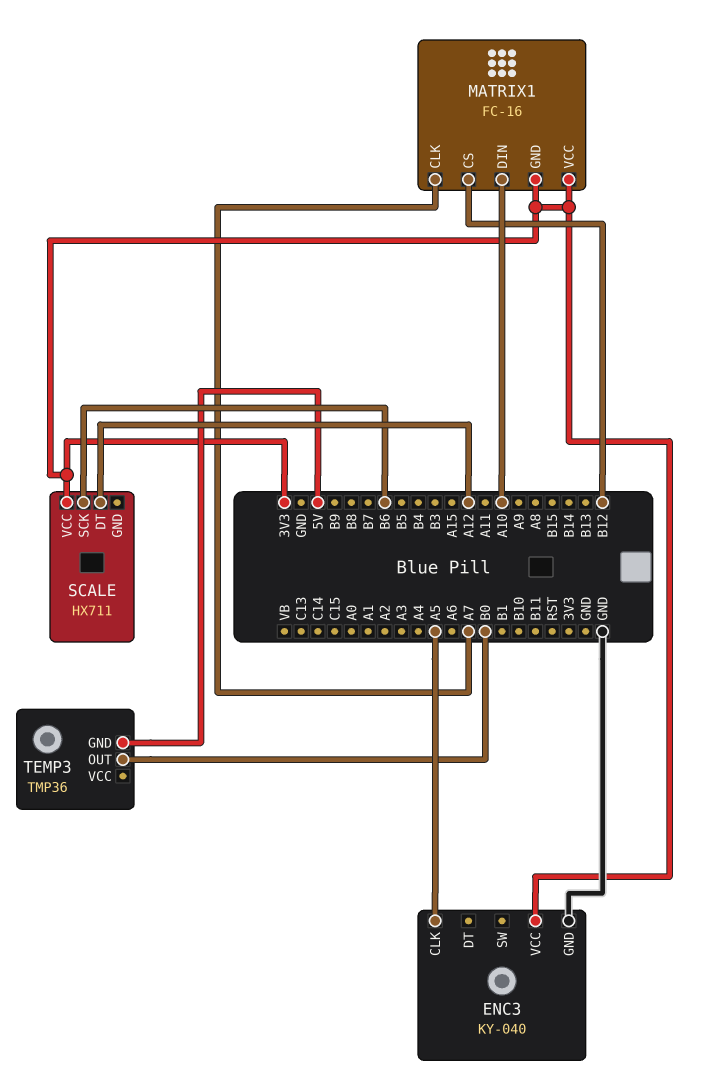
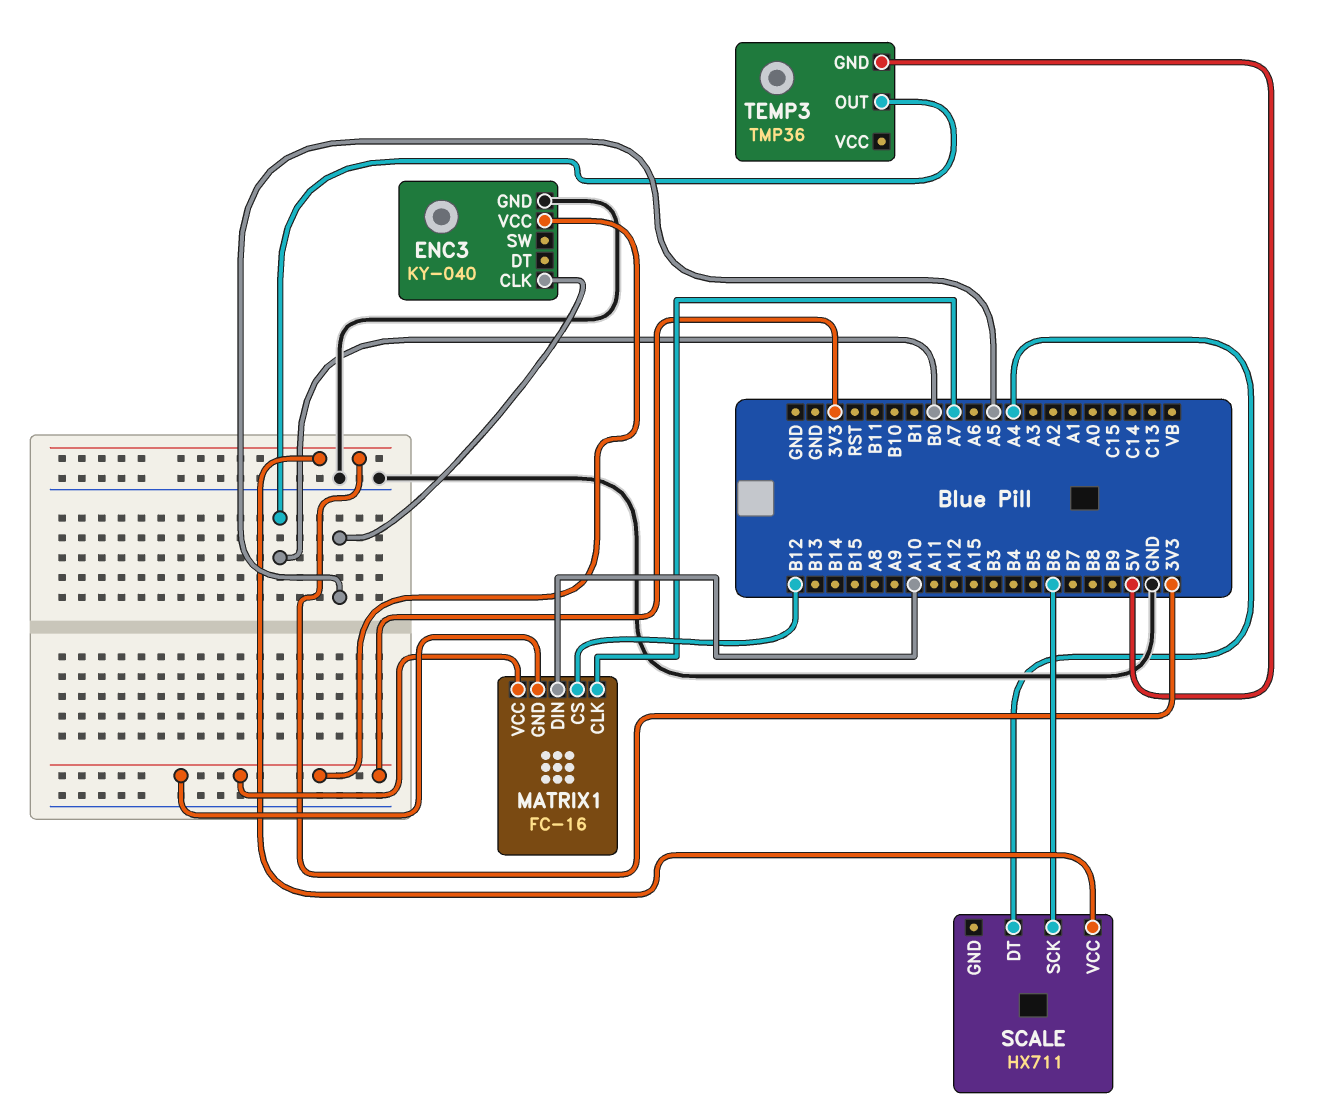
SCALE pin DT: A12 -> A4

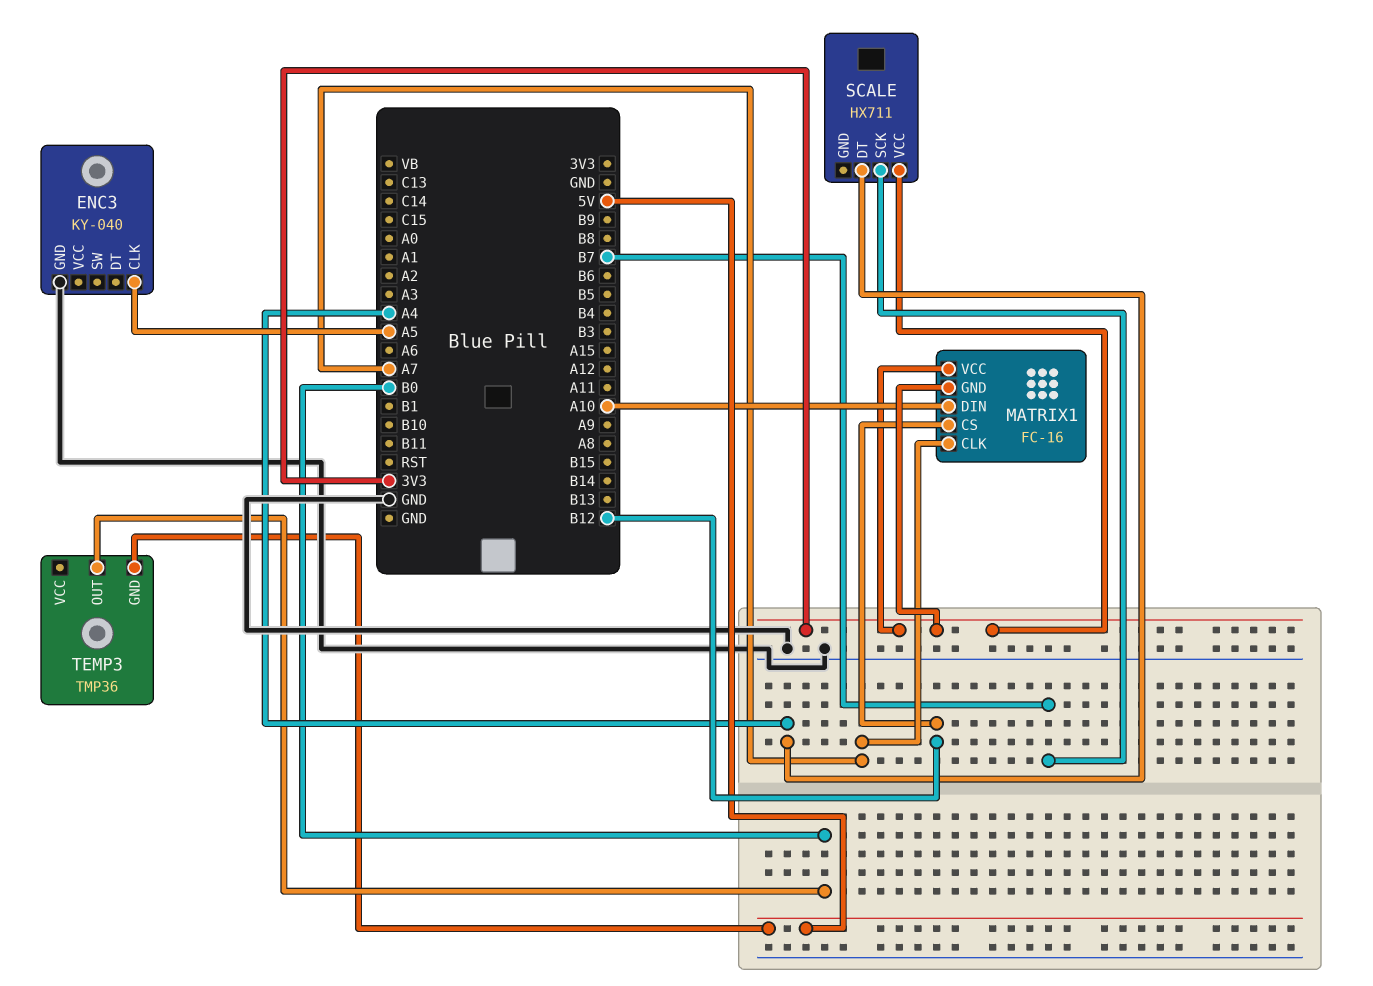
ENC3 pin VCC: 3V3 -> none
SCALE pin SCK: B6 -> B7

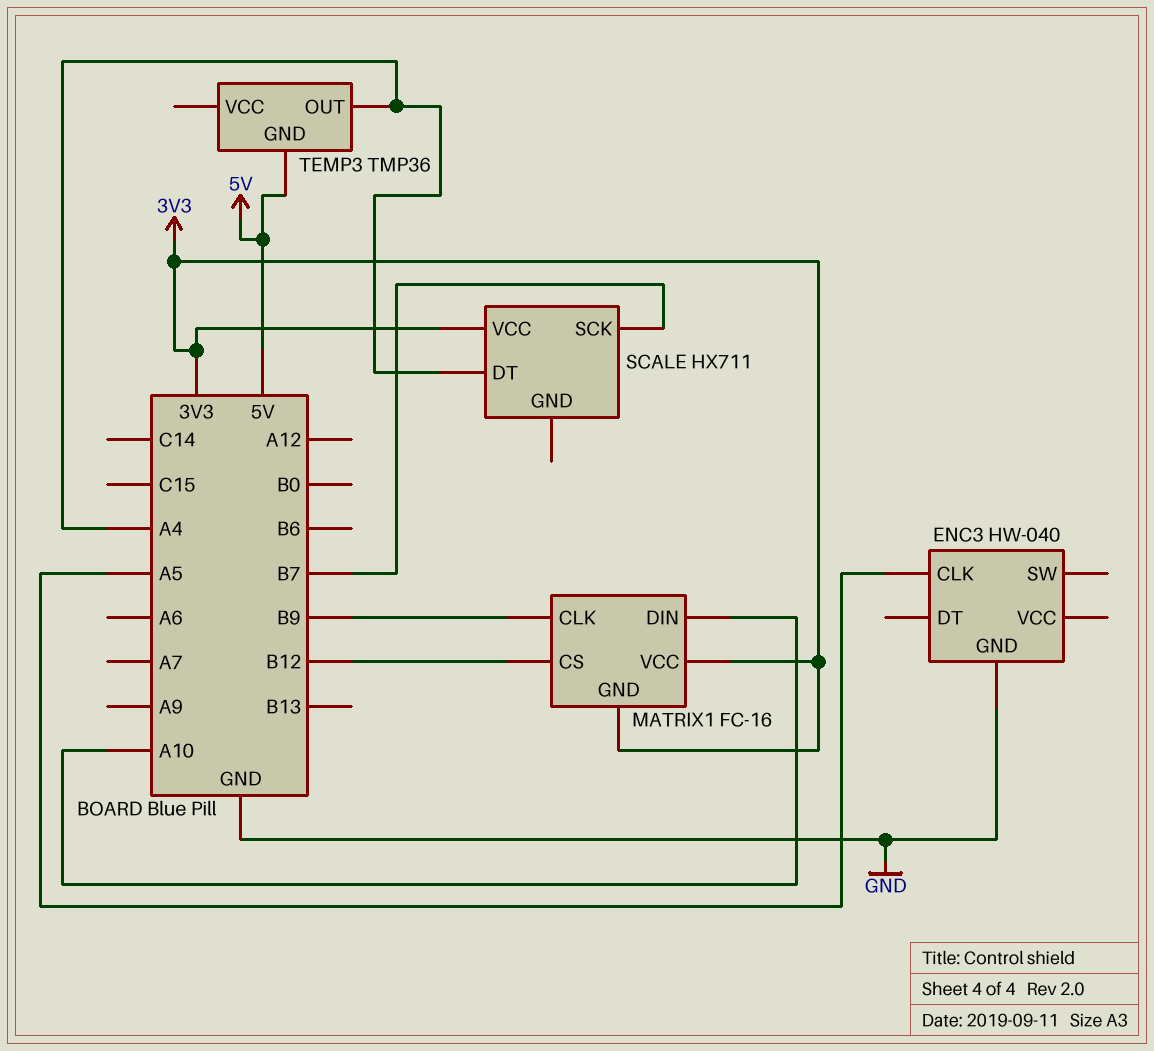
ENC3: KY-040 -> HW-040
MATRIX1 pin CLK: A7 -> B9
TEMP3 pin OUT: B0 -> A4

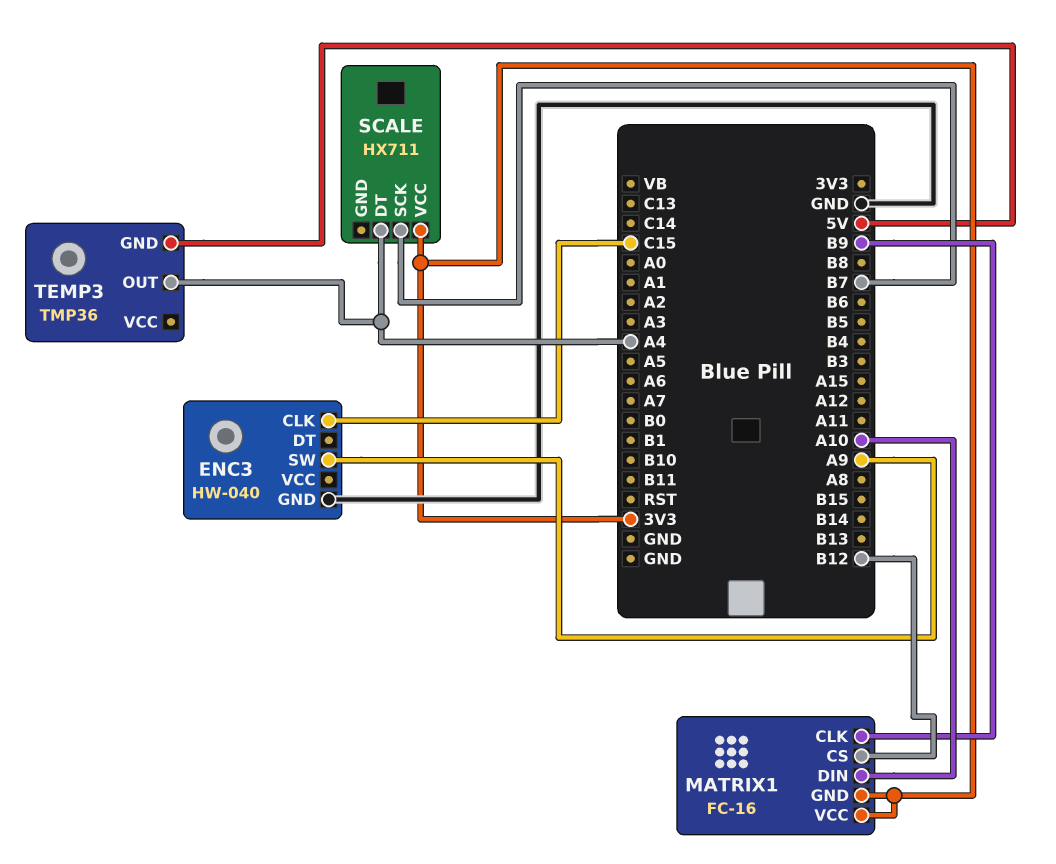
ENC3 pin CLK: A5 -> C15
ENC3 pin SW: none -> A9

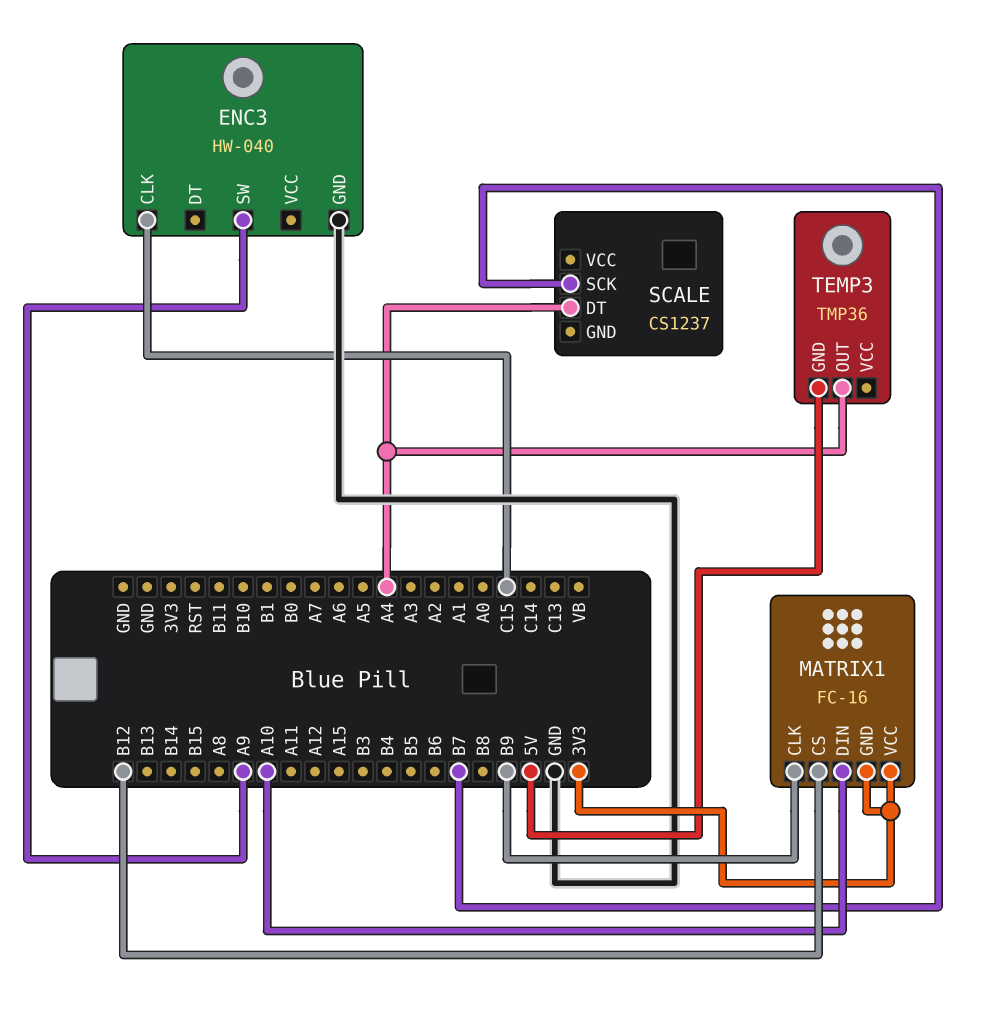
SCALE: HX711 -> CS1237
SCALE pin VCC: 3V3 -> none

